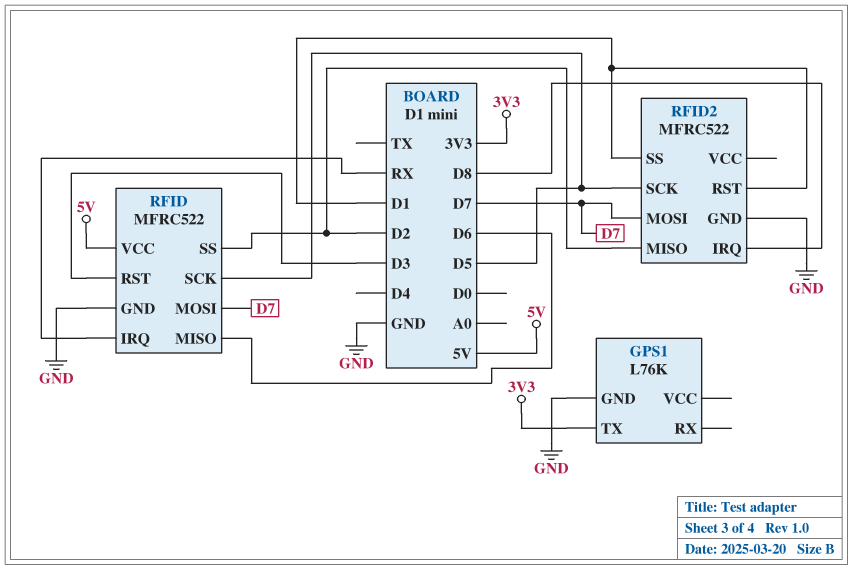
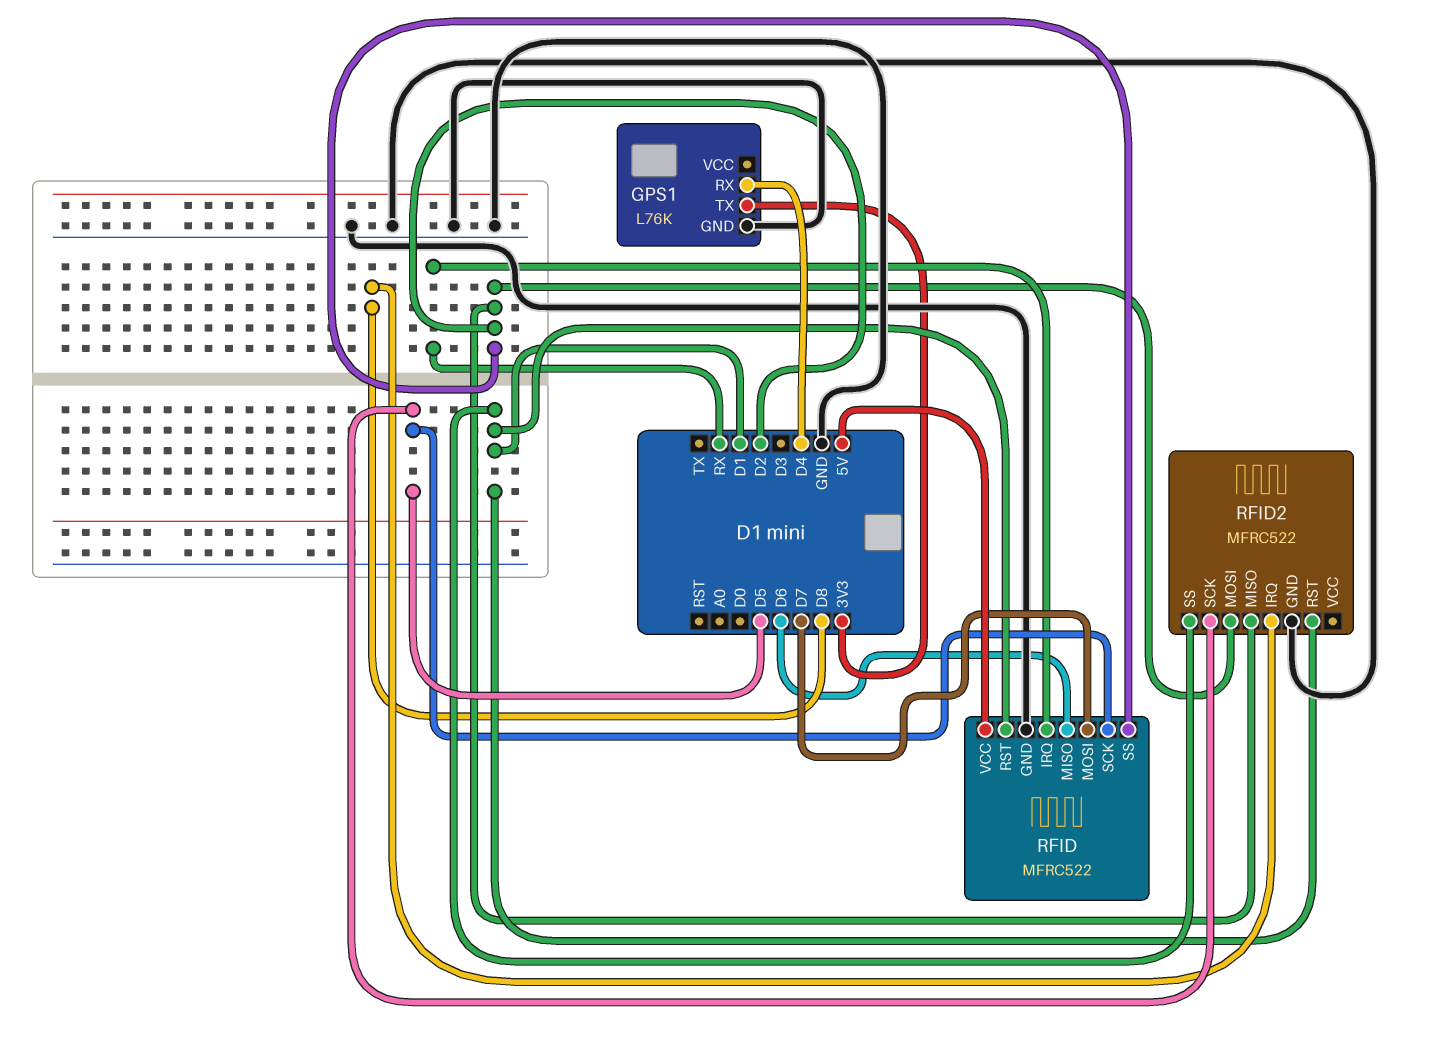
GPS1 pin RX: none -> D4
RFID pin RST: D3 -> D1
RFID2 pin MOSI: D7 -> D2

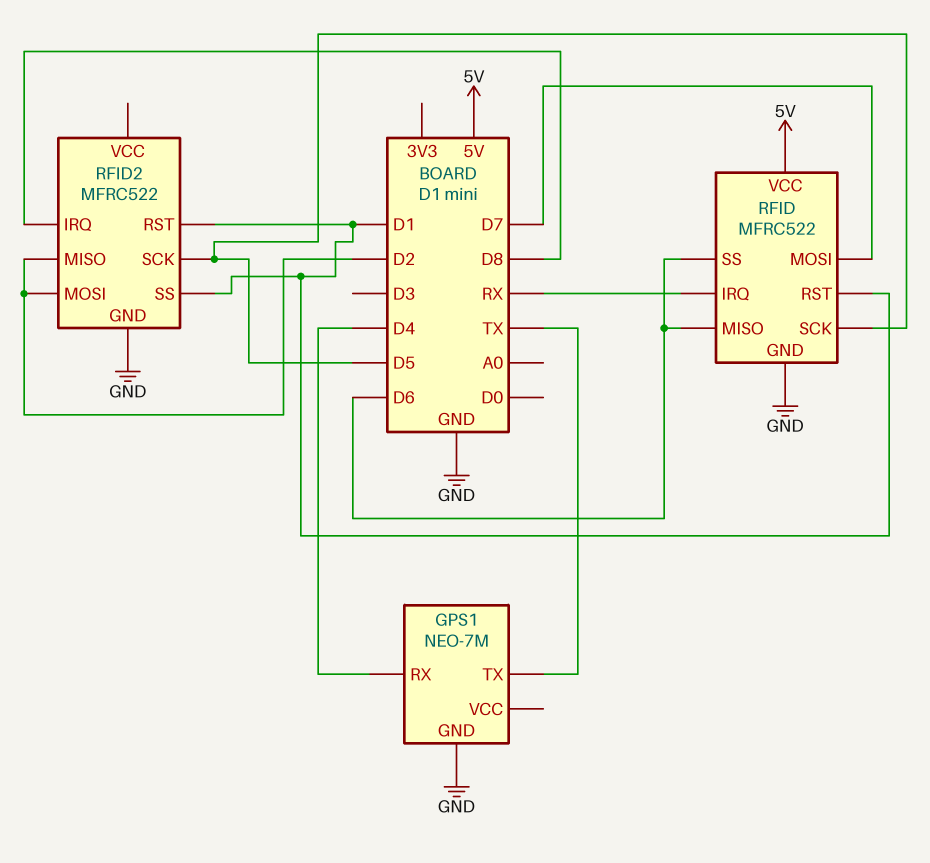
GPS1: L76K -> NEO-7M
GPS1 pin TX: 3V3 -> TX
RFID pin SS: D2 -> D6

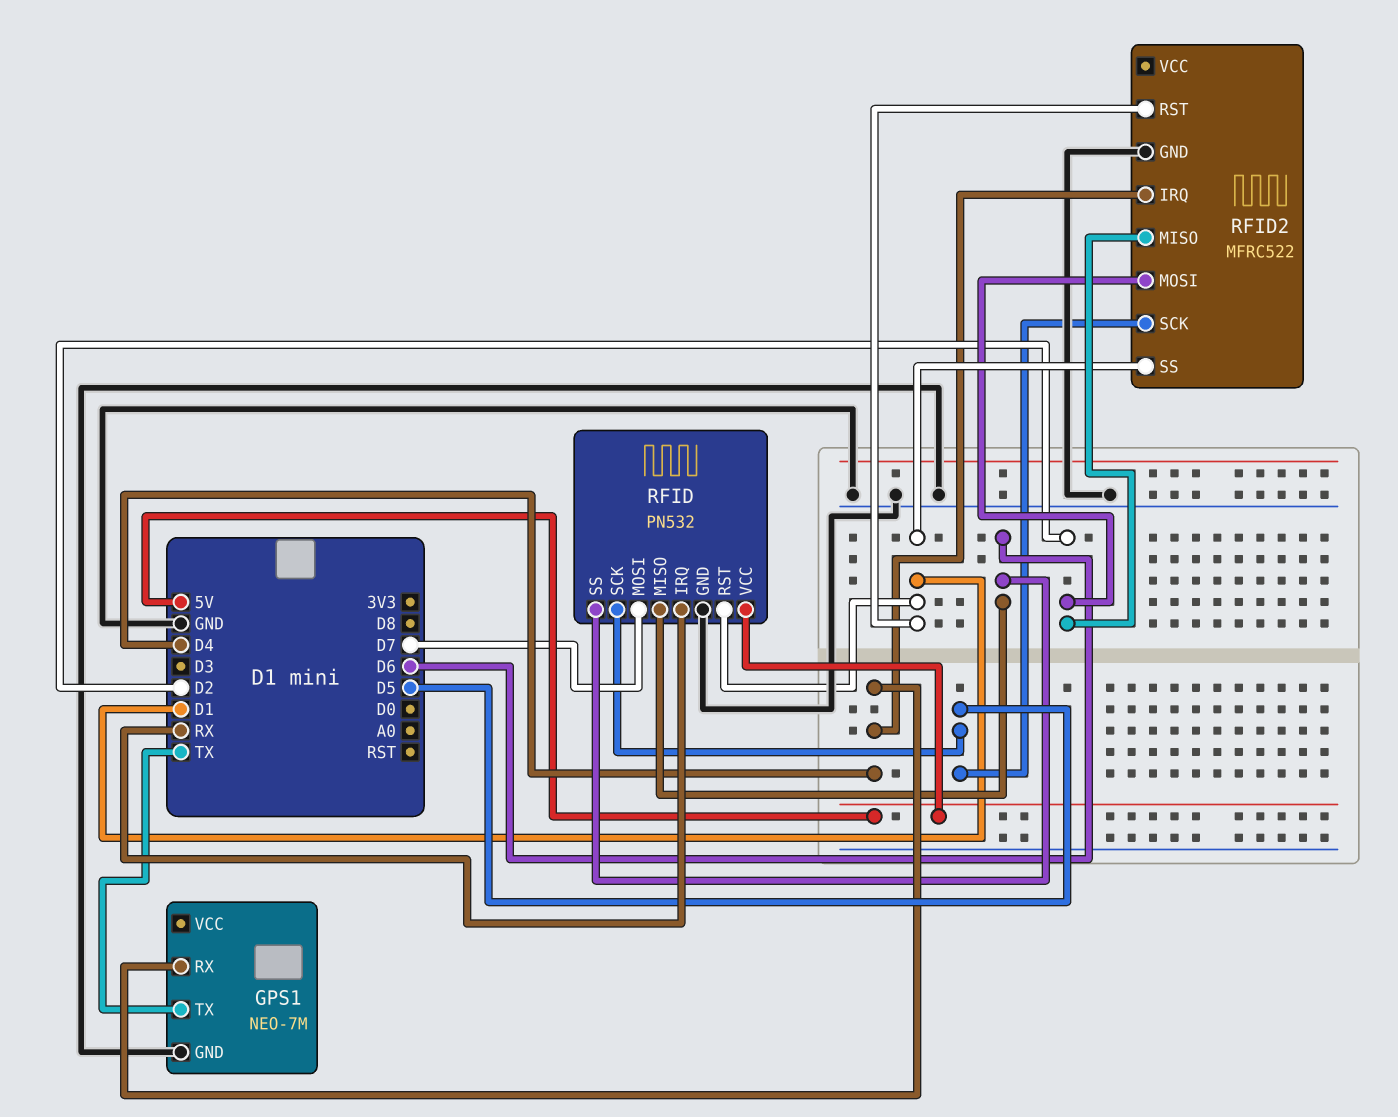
RFID: MFRC522 -> PN532
RFID2 pin IRQ: D8 -> D4

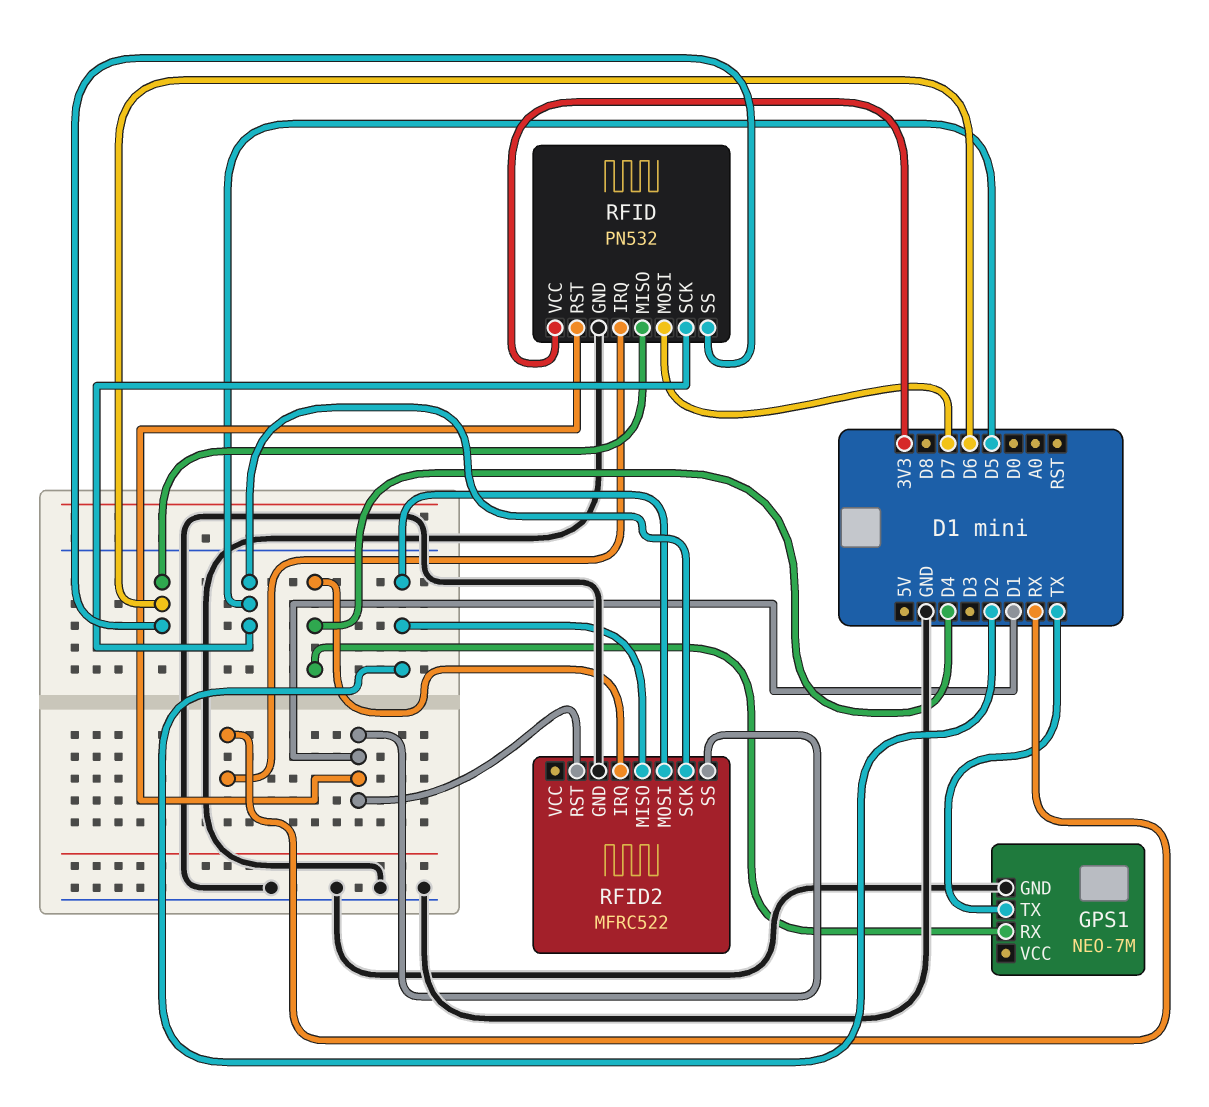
RFID pin VCC: 5V -> 3V3

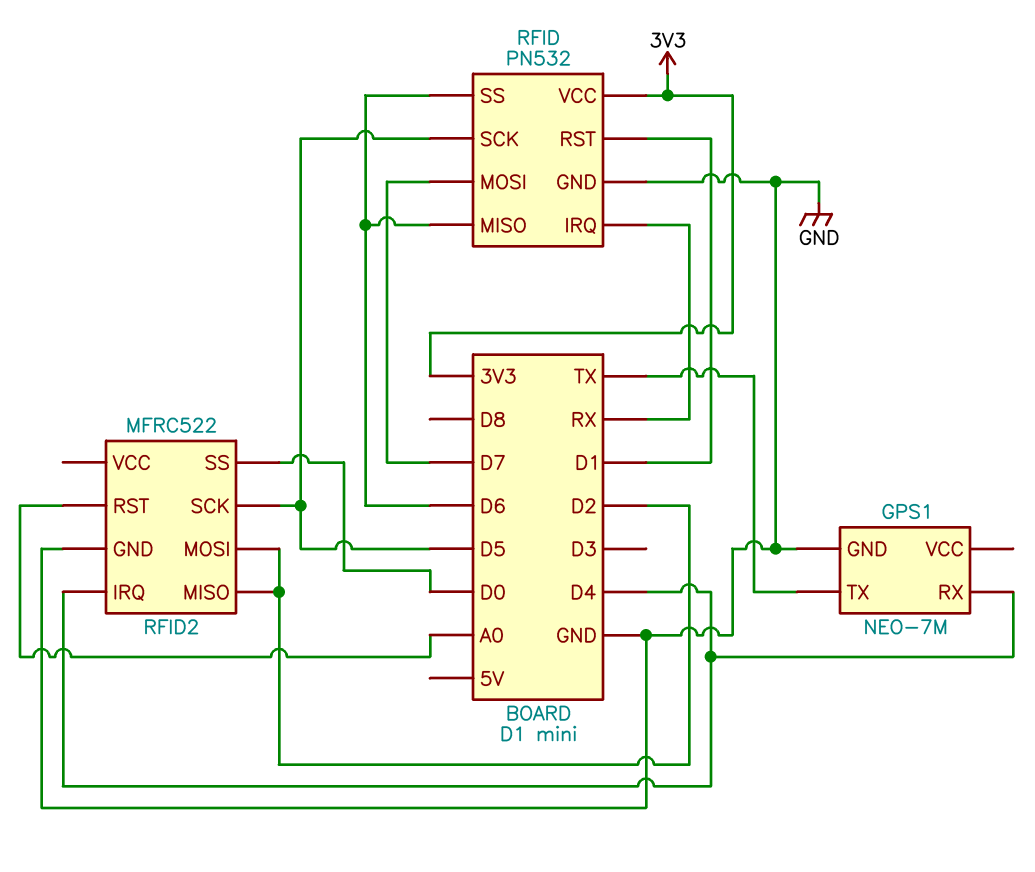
RFID2 pin RST: D1 -> A0
RFID2 pin SS: D1 -> D0

